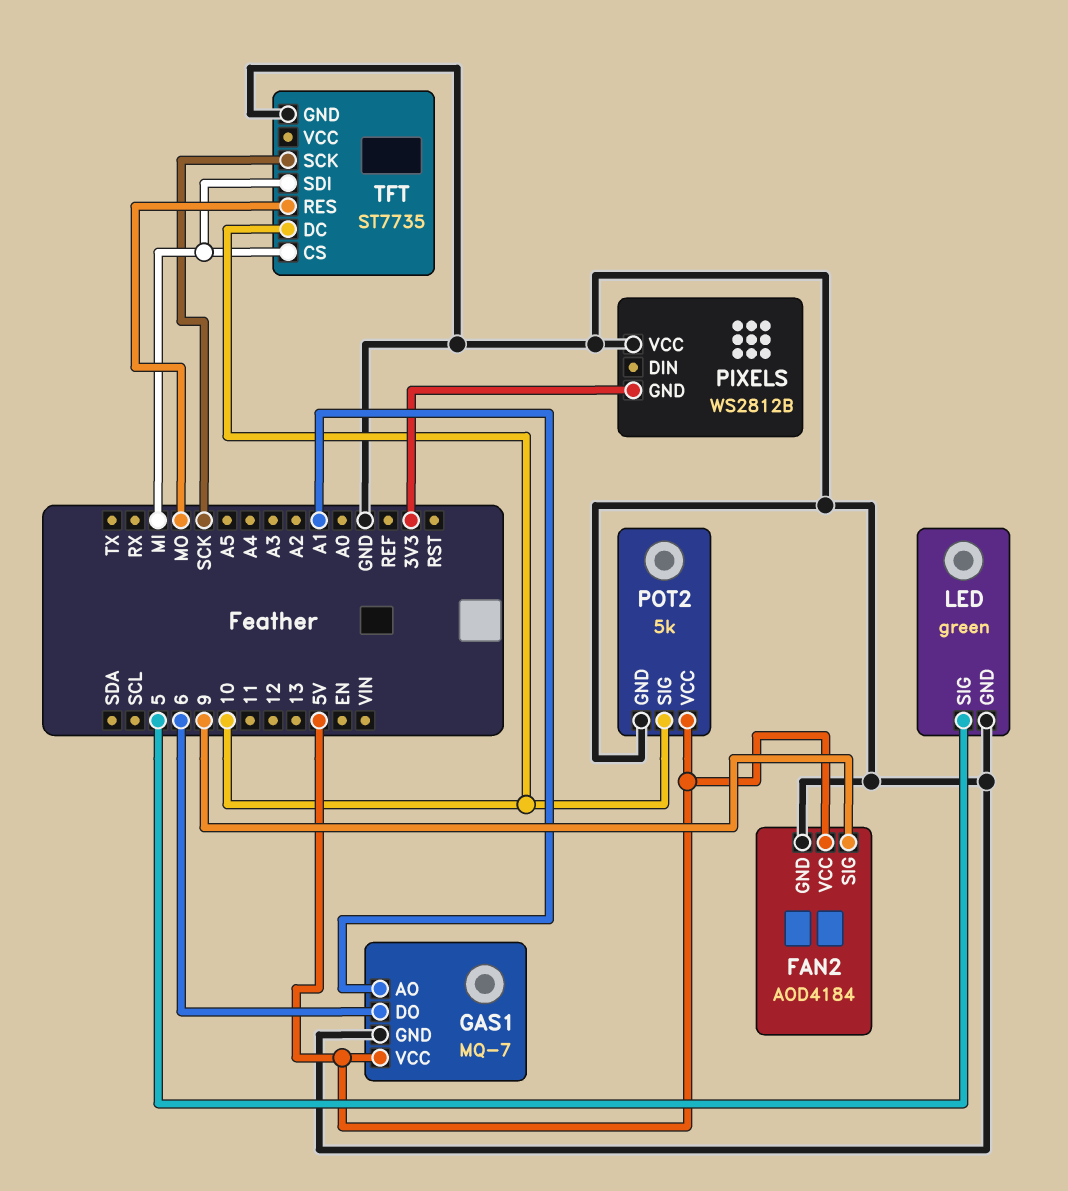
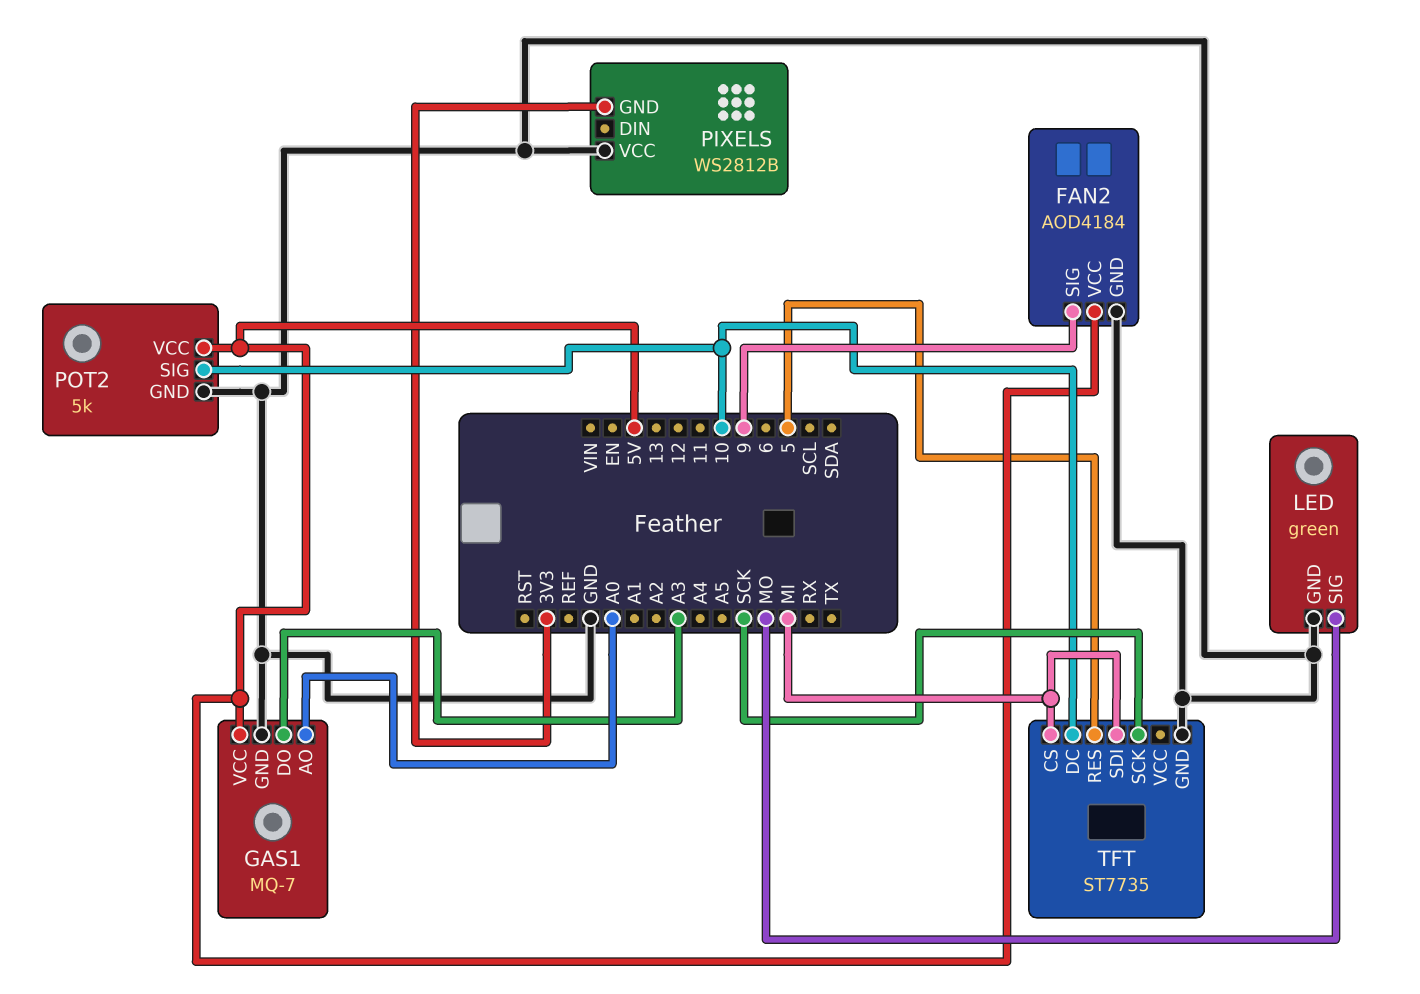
GAS1 pin AO: A1 -> A0
GAS1 pin DO: 6 -> A3
LED pin SIG: 5 -> MO
TFT pin RES: MO -> 5

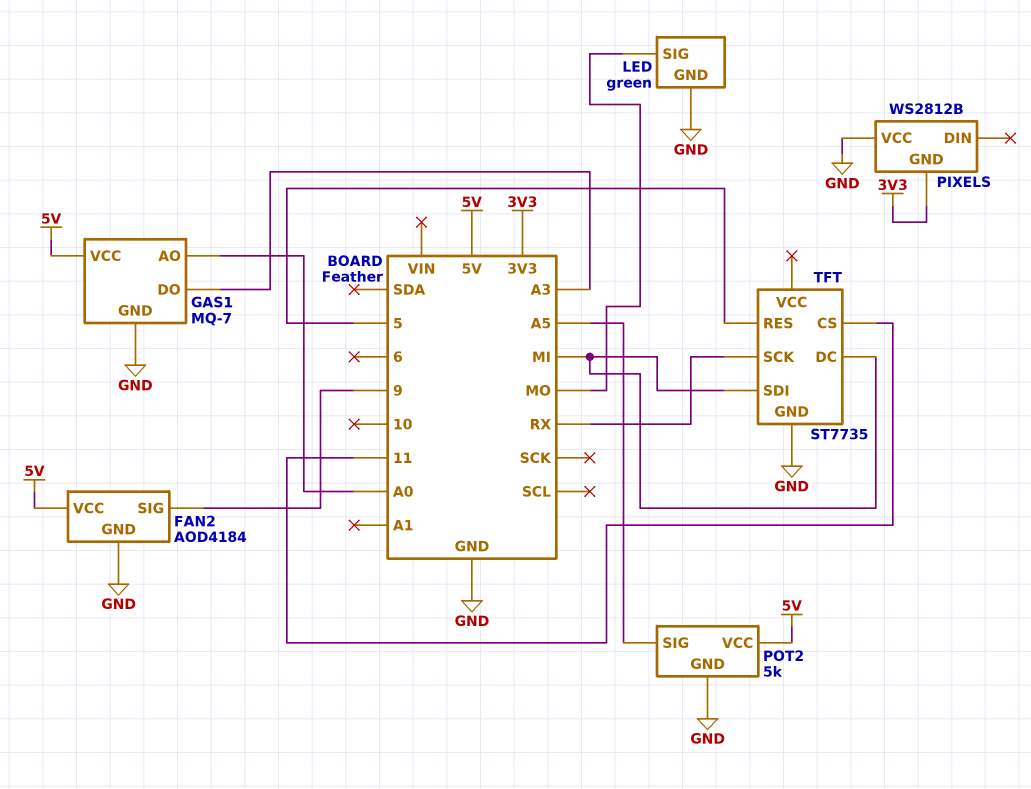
POT2 pin SIG: 10 -> A5
TFT pin CS: MI -> 11
TFT pin DC: 10 -> MI
TFT pin SCK: SCK -> RX

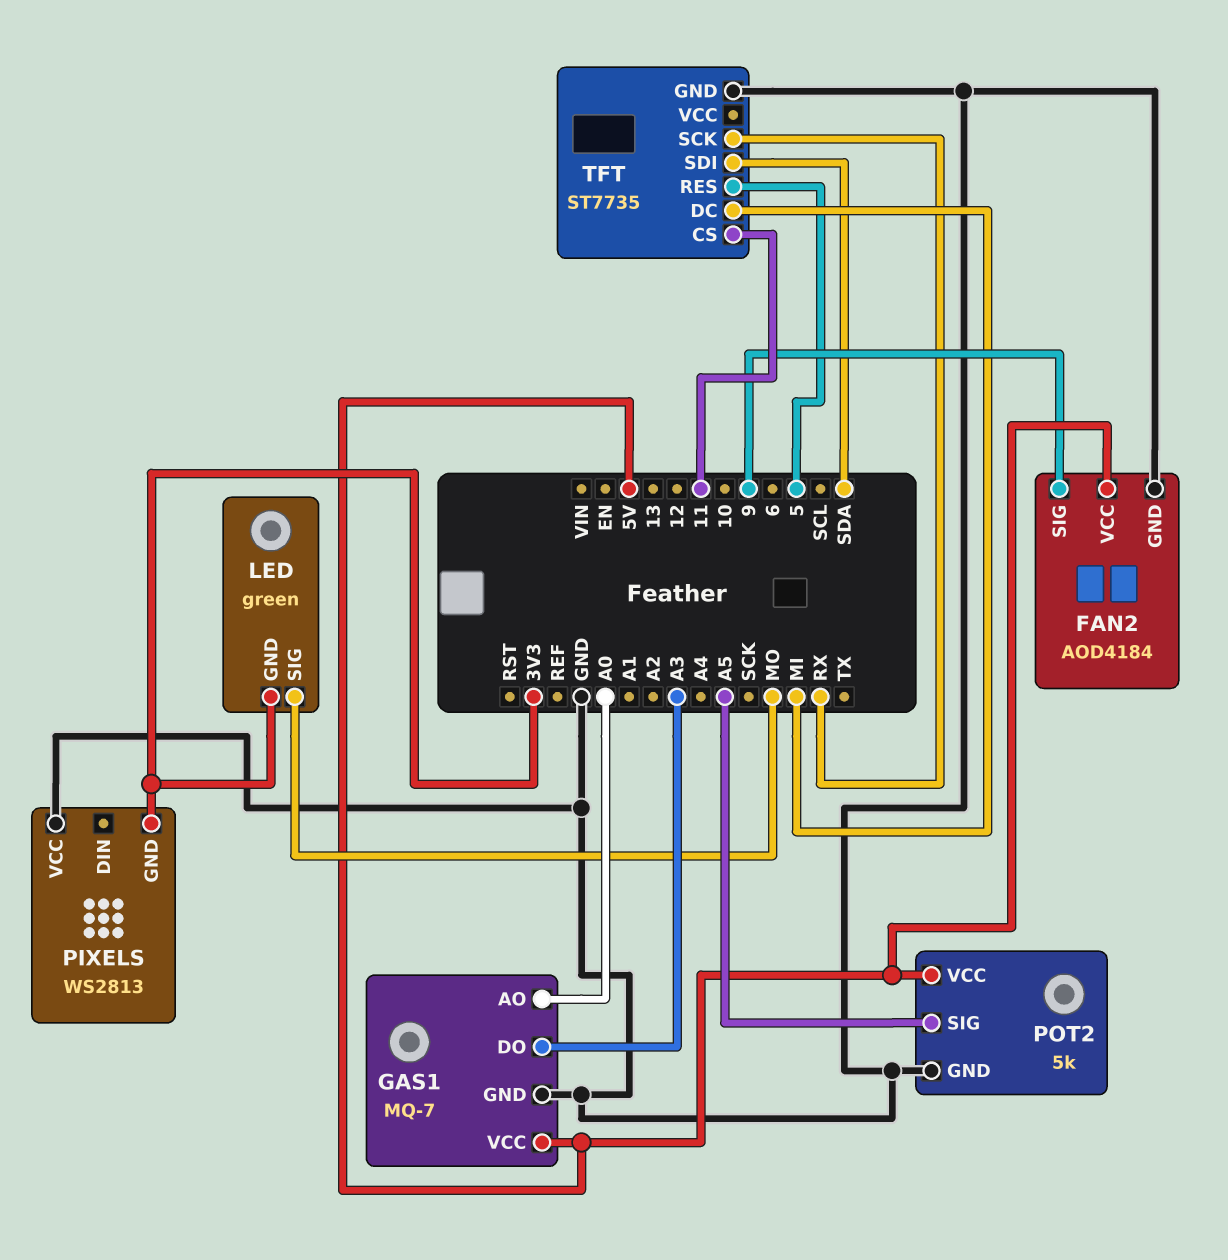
LED pin GND: GND -> 3V3
PIXELS: WS2812B -> WS2813
TFT pin SDI: MI -> SDA

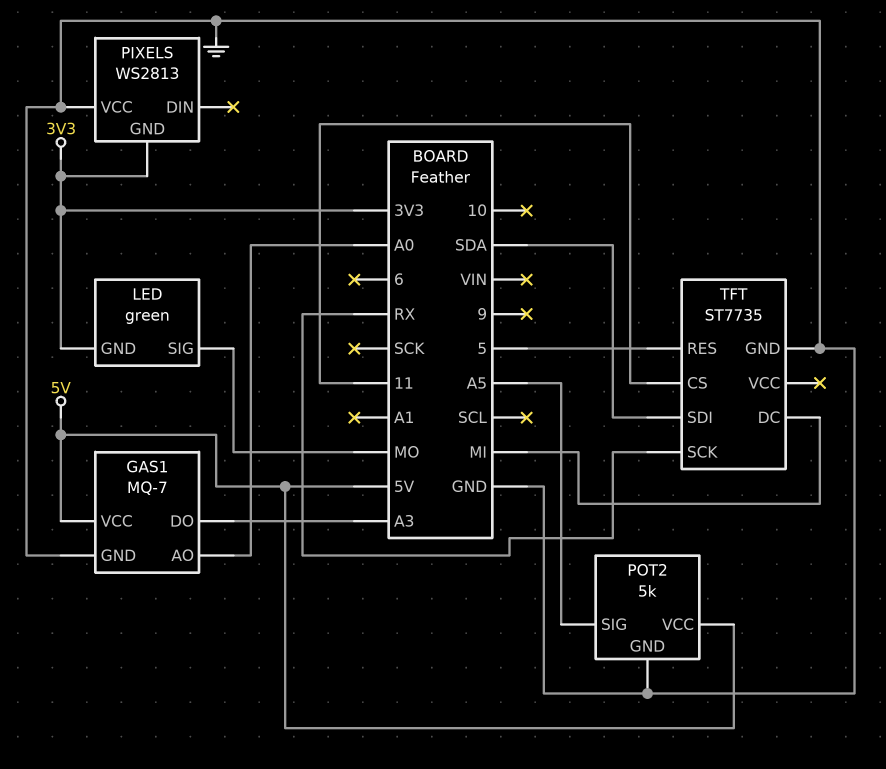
FAN2: AOD4184 -> none
FAN2 pin GND: GND -> none
FAN2 pin SIG: 9 -> none
FAN2 pin VCC: 5V -> none

